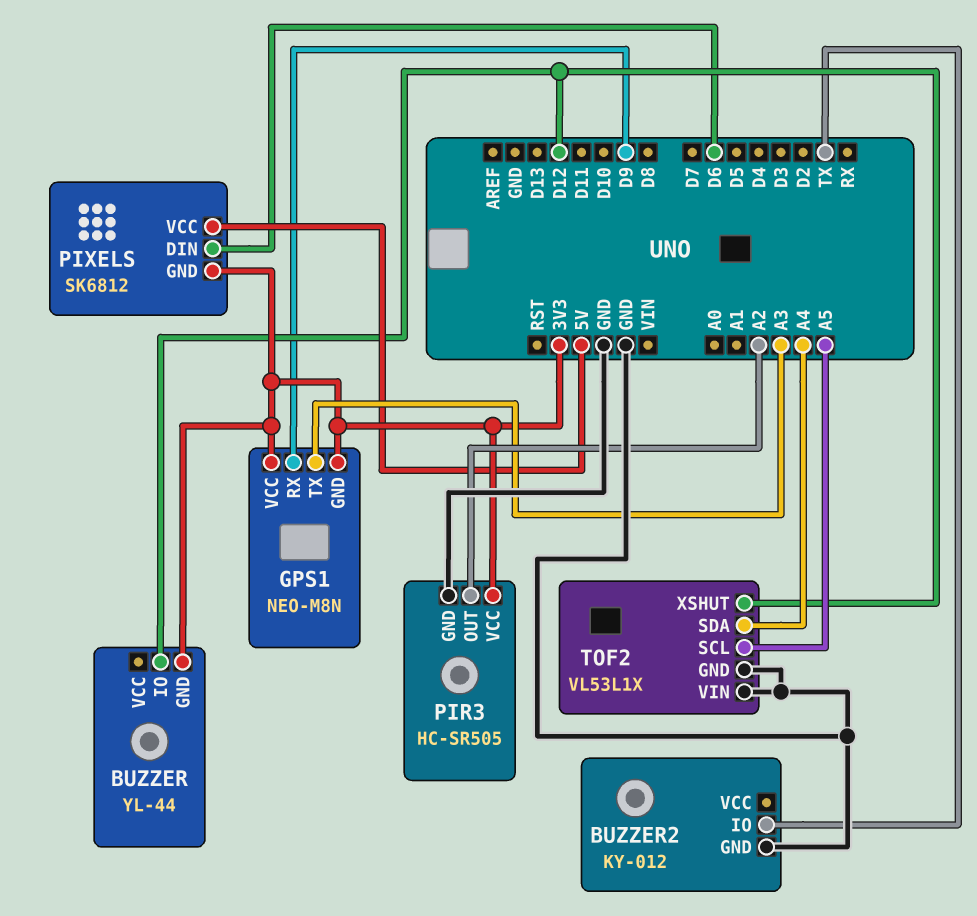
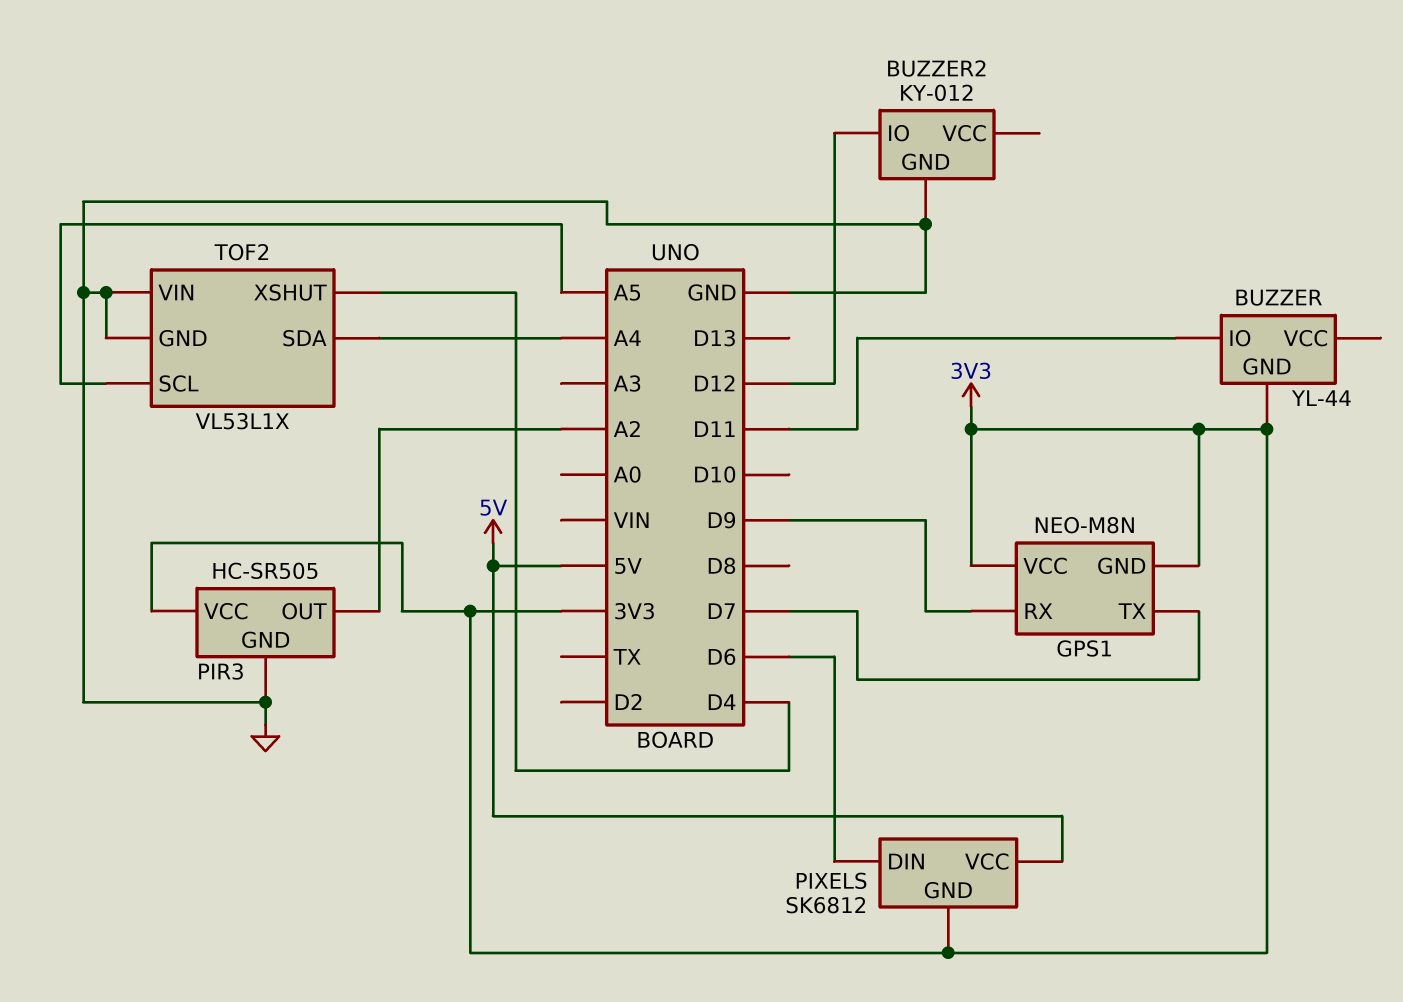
BUZZER pin IO: D12 -> D11
BUZZER2 pin IO: TX -> D12
GPS1 pin TX: A3 -> D7
TOF2 pin XSHUT: D12 -> D4

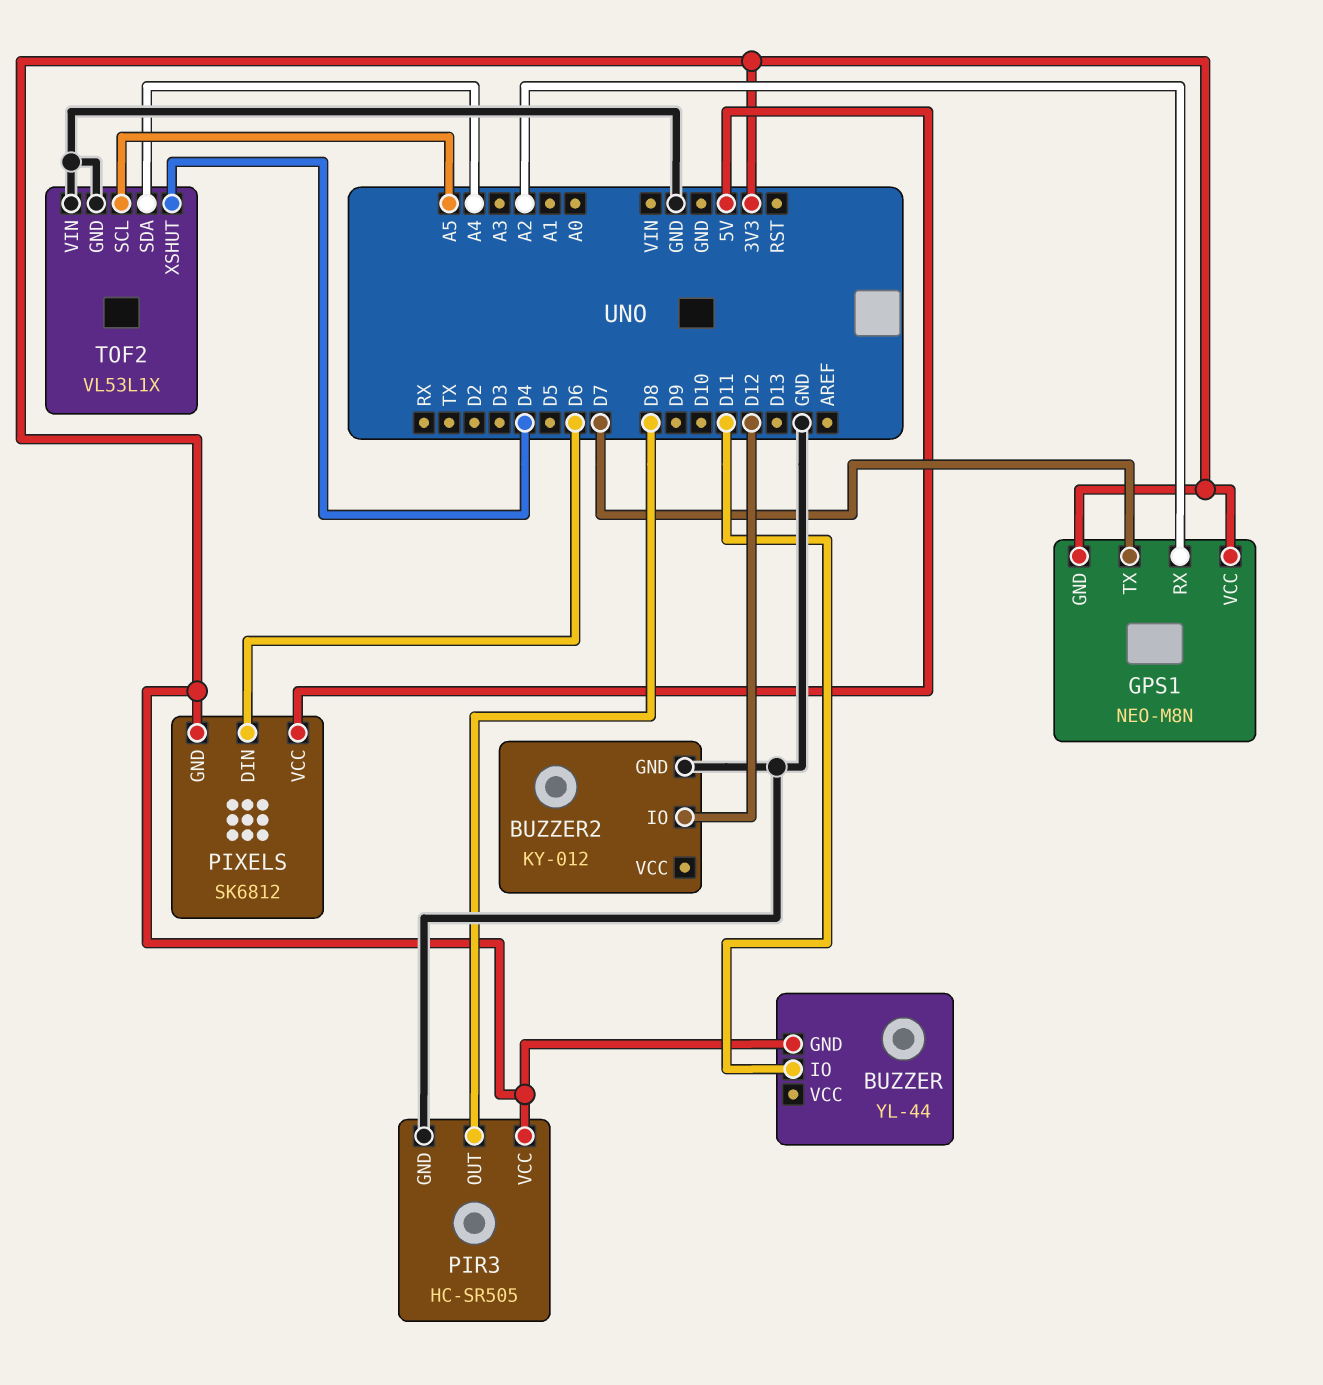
GPS1 pin RX: D9 -> A2
PIR3 pin OUT: A2 -> D8

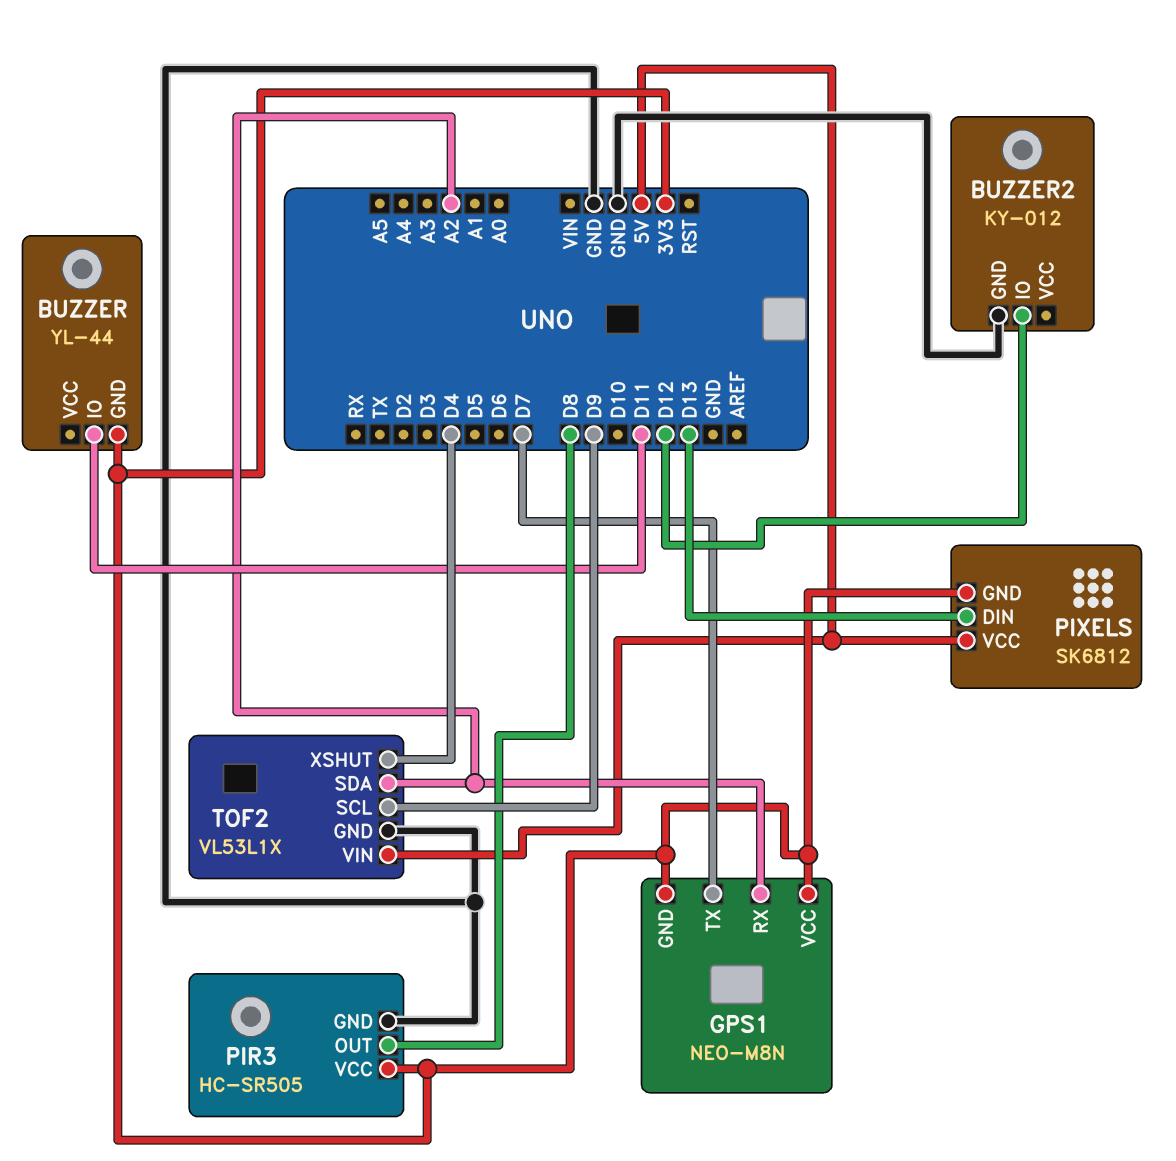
PIXELS pin DIN: D6 -> D13
TOF2 pin SCL: A5 -> D9
TOF2 pin SDA: A4 -> A2
TOF2 pin VIN: GND -> 5V

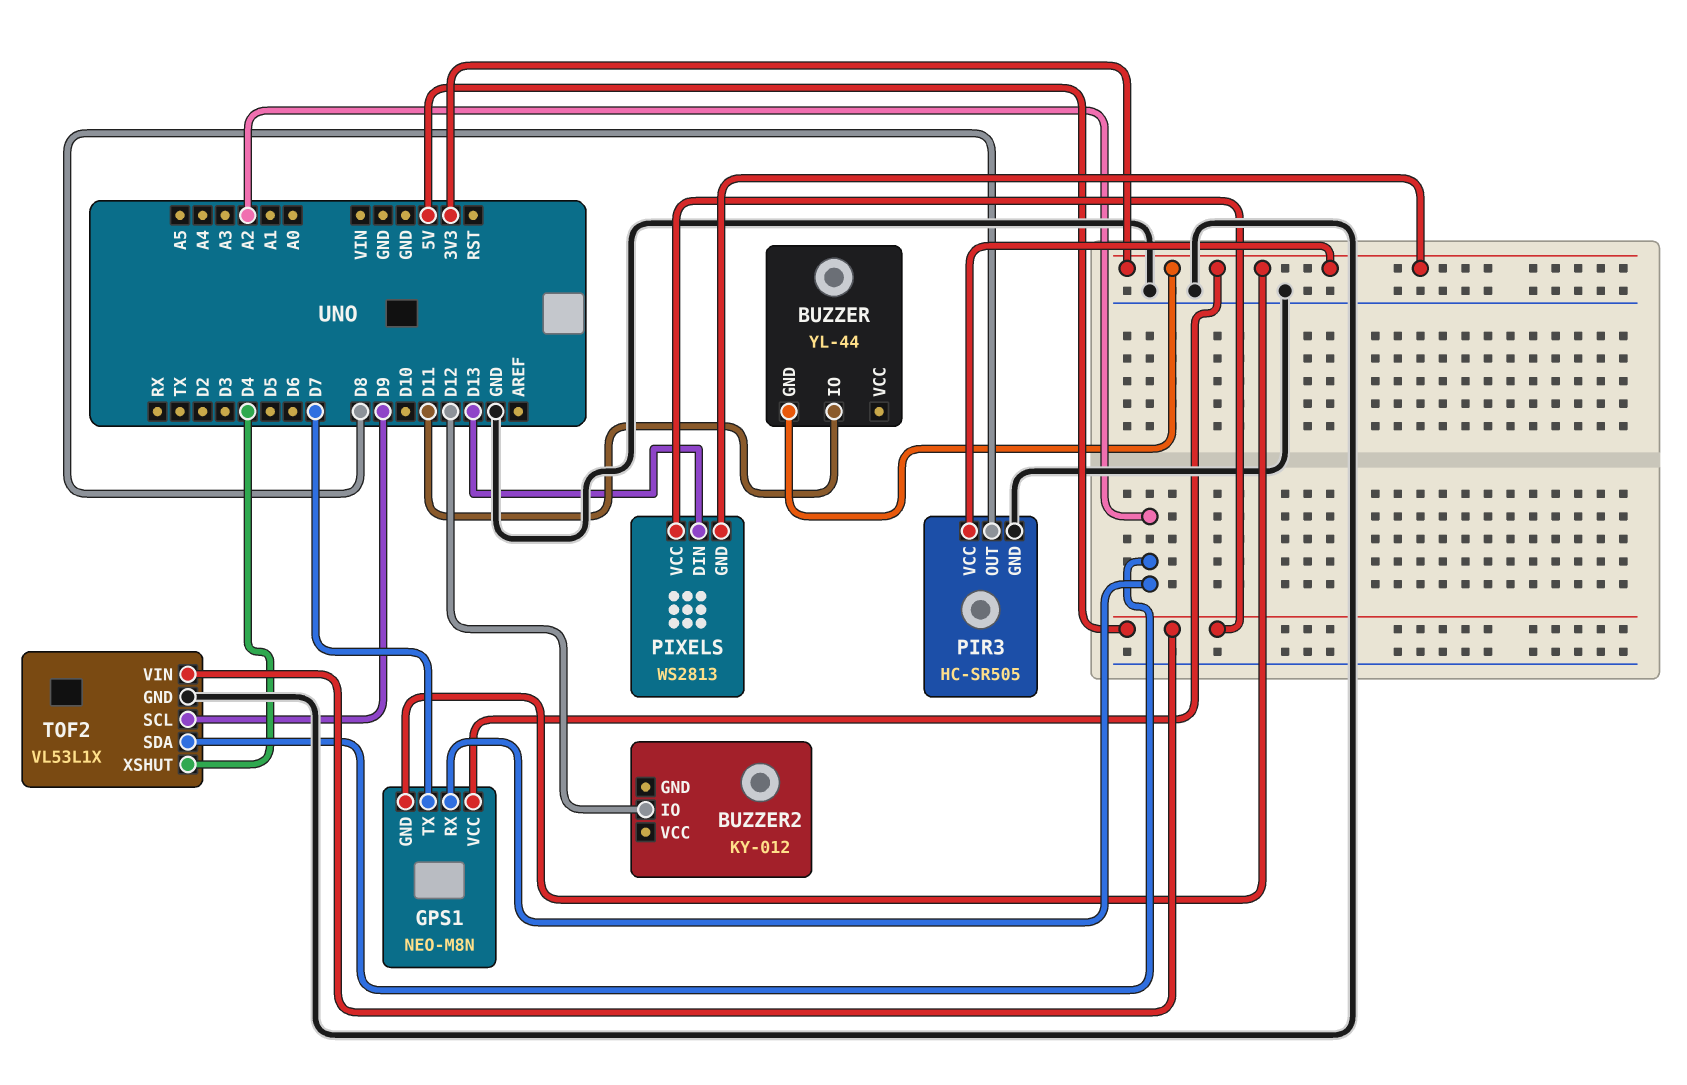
BUZZER2 pin GND: GND -> none
PIXELS: SK6812 -> WS2813

